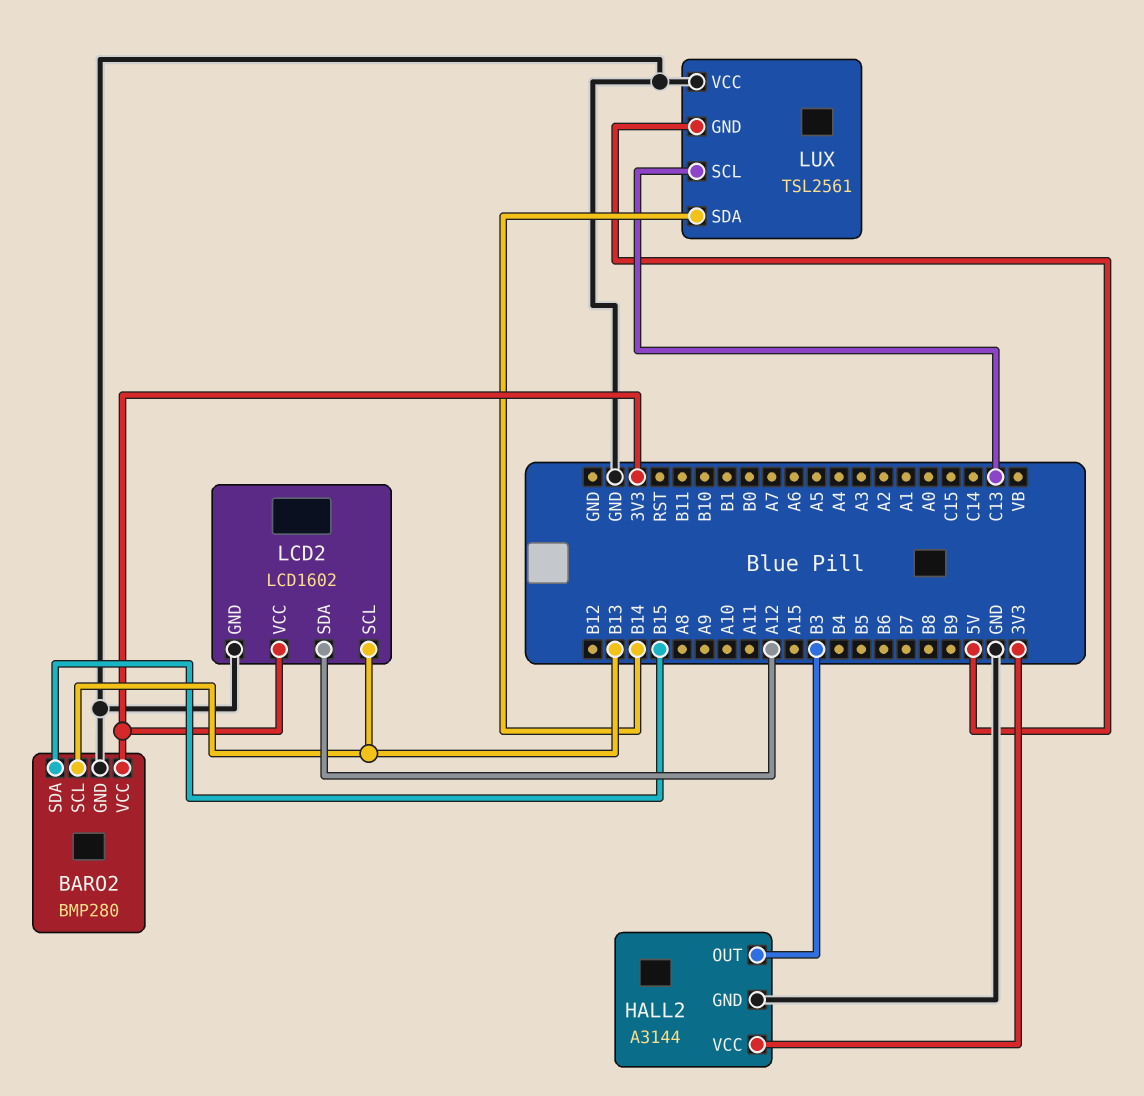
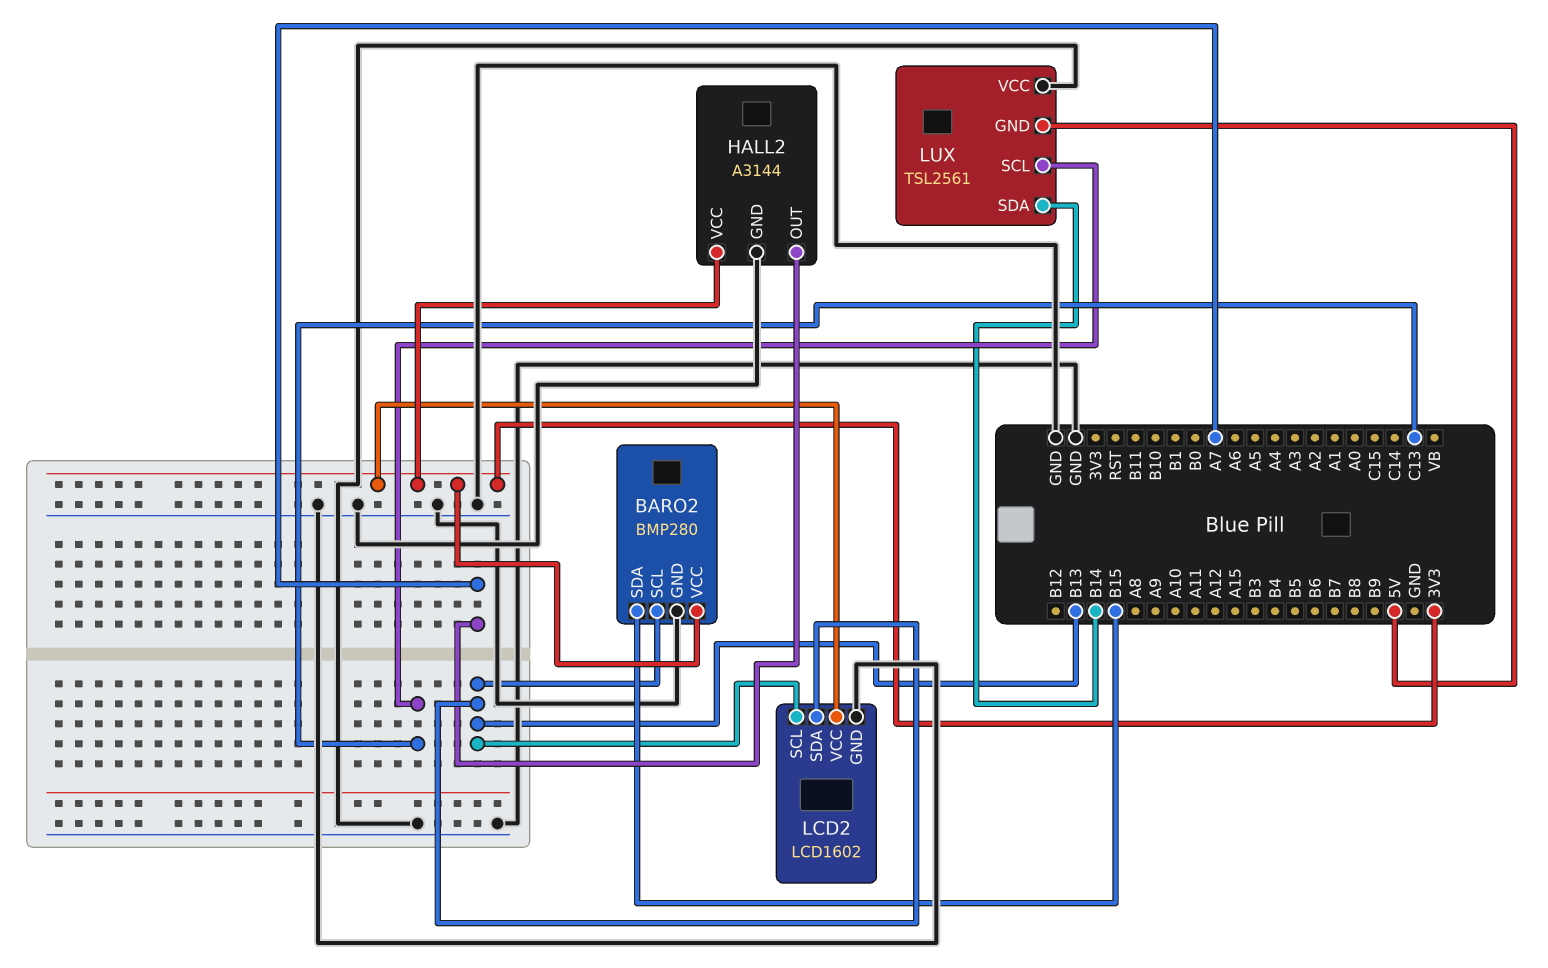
HALL2 pin OUT: B3 -> A7
LCD2 pin SDA: A12 -> B13

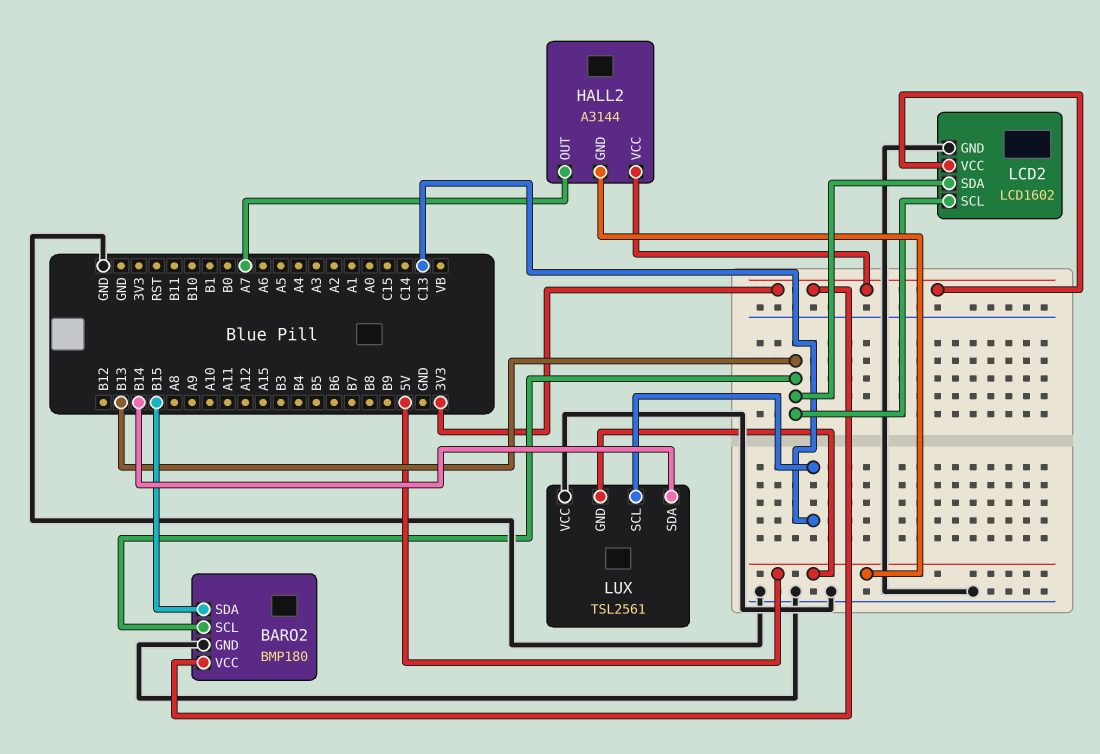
BARO2: BMP280 -> BMP180
HALL2 pin GND: GND -> 5V

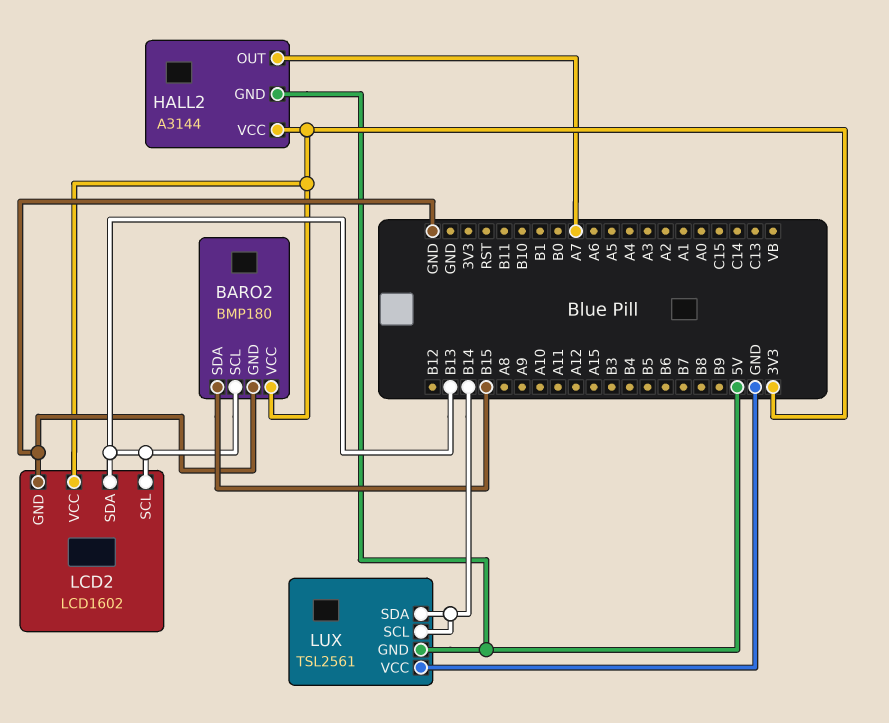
LUX pin SCL: C13 -> B14

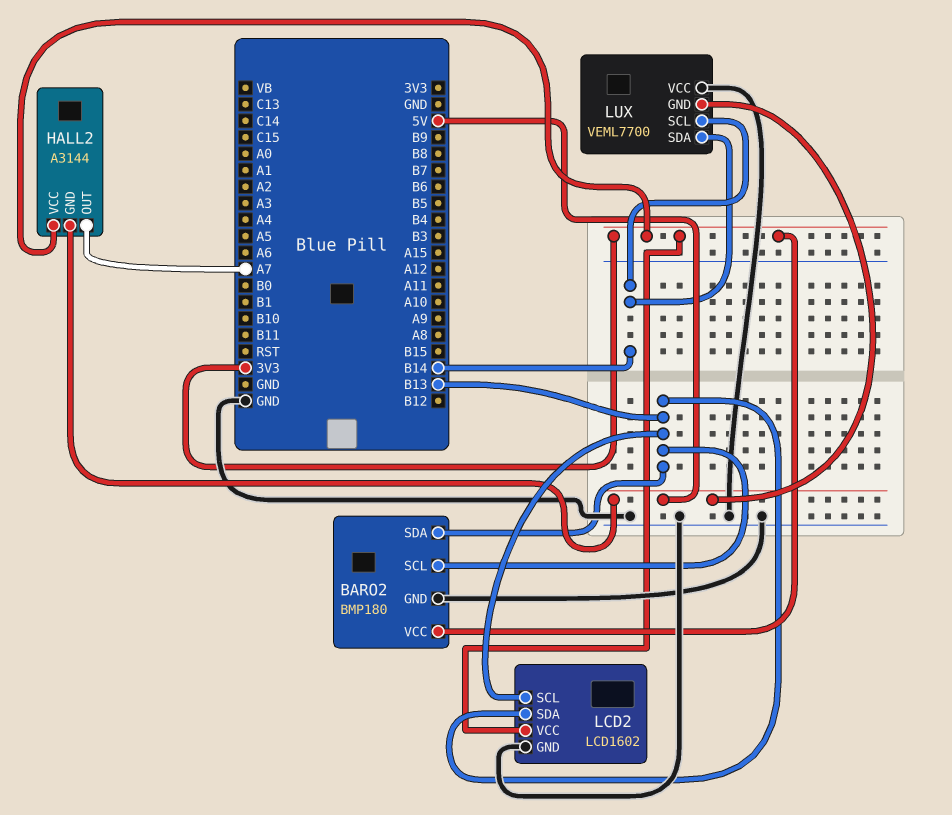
BARO2 pin SDA: B15 -> B13
LUX: TSL2561 -> VEML7700

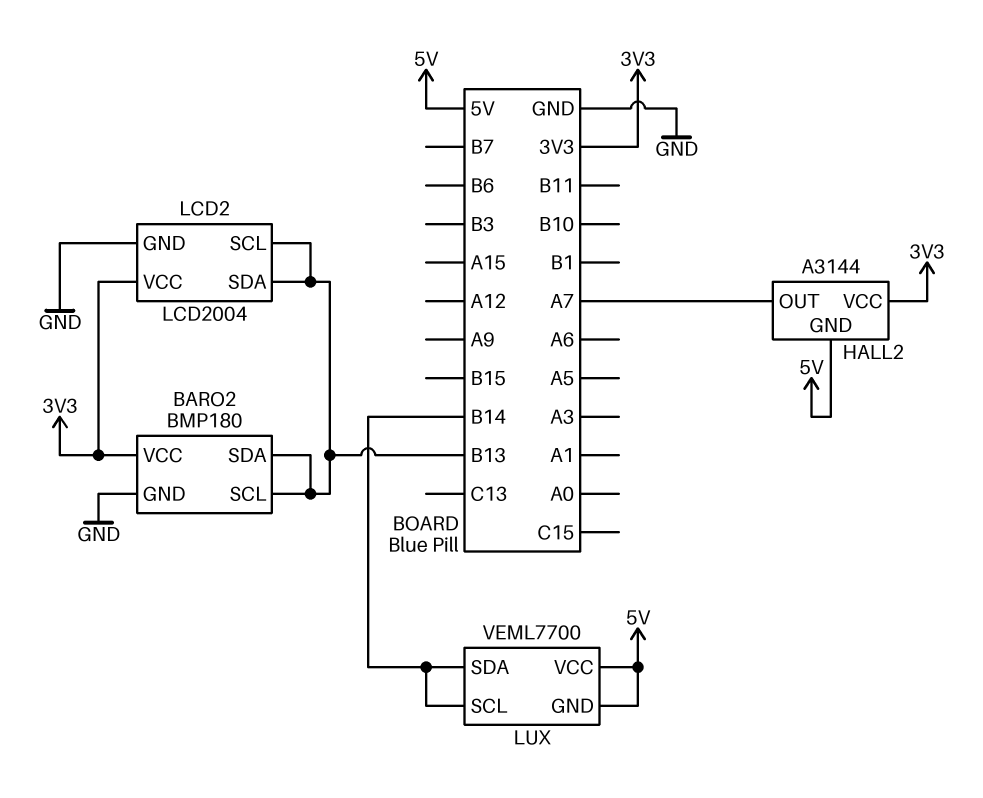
LCD2: LCD1602 -> LCD2004
LUX pin VCC: GND -> 5V

